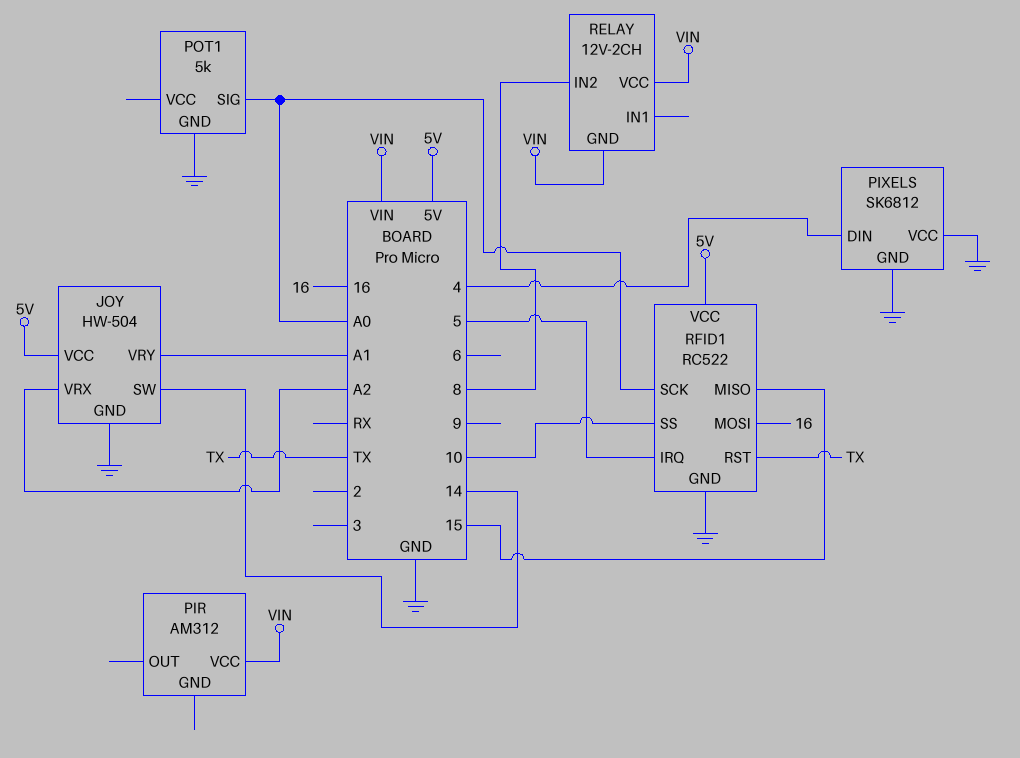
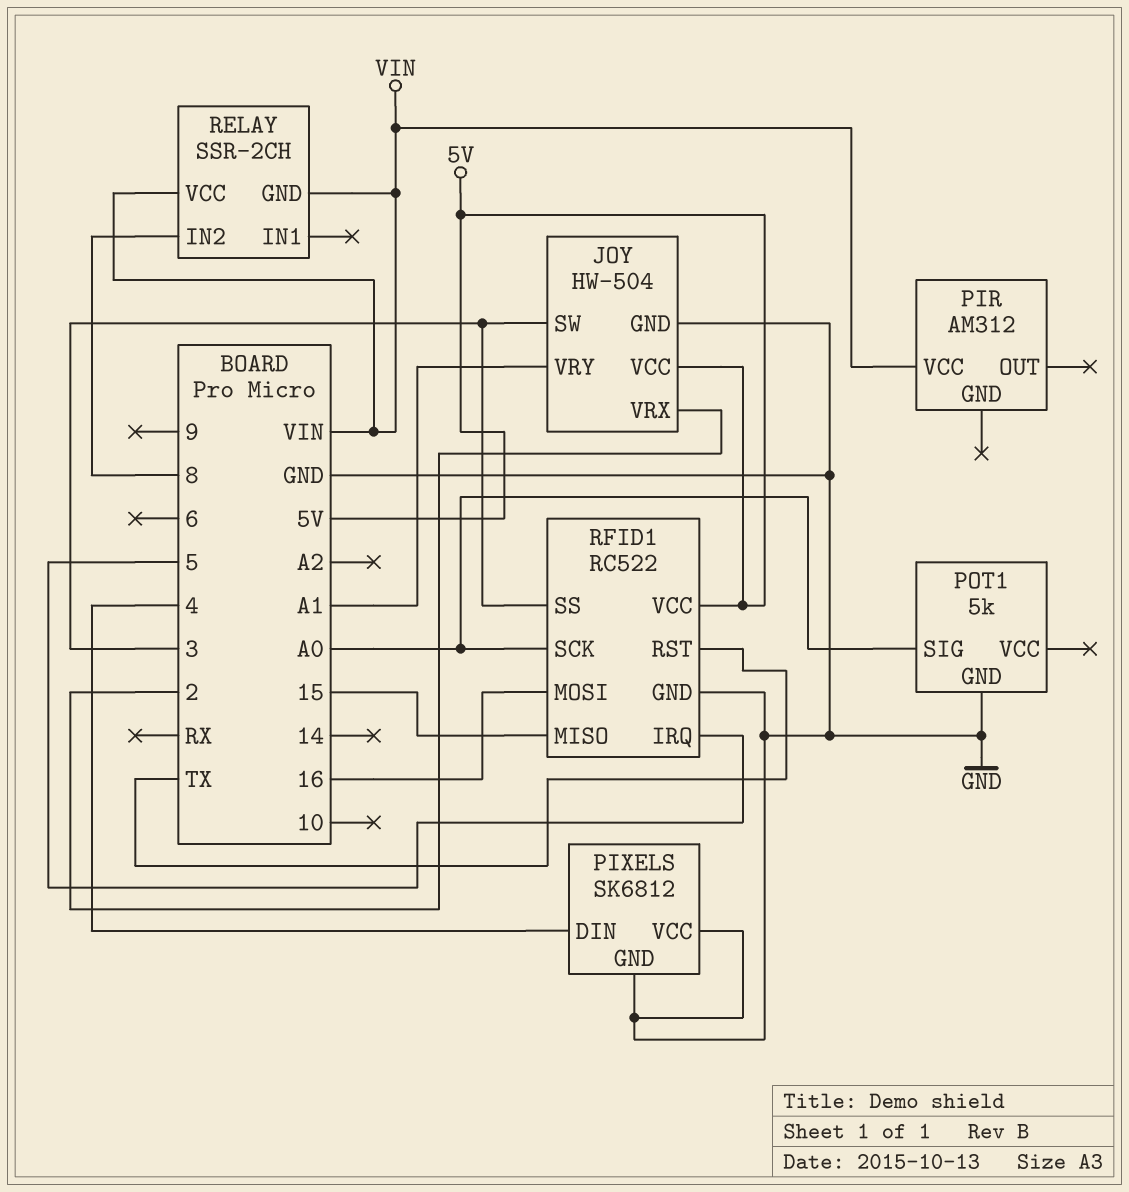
JOY pin SW: 14 -> 3
JOY pin VRX: A2 -> 2
RELAY: 12V-2CH -> SSR-2CH
RFID1 pin SS: 10 -> 3

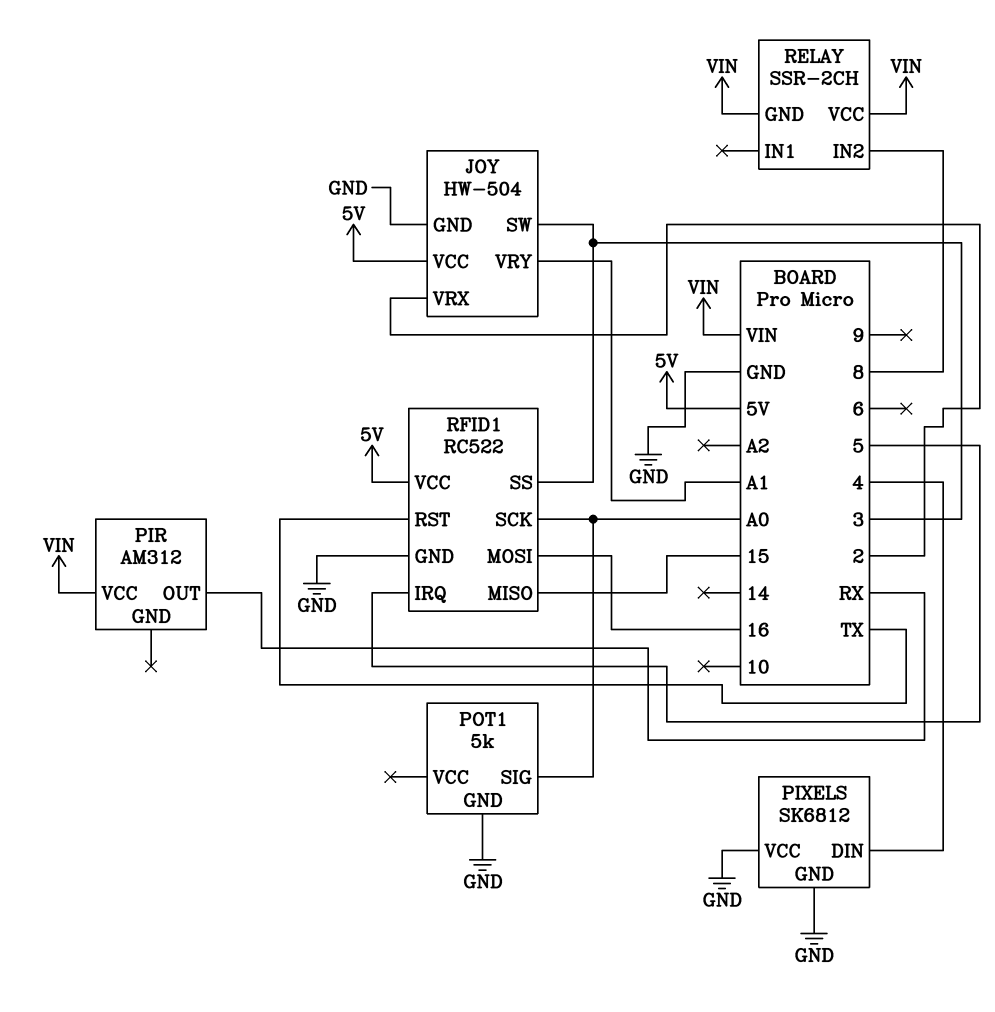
PIR pin OUT: none -> RX

